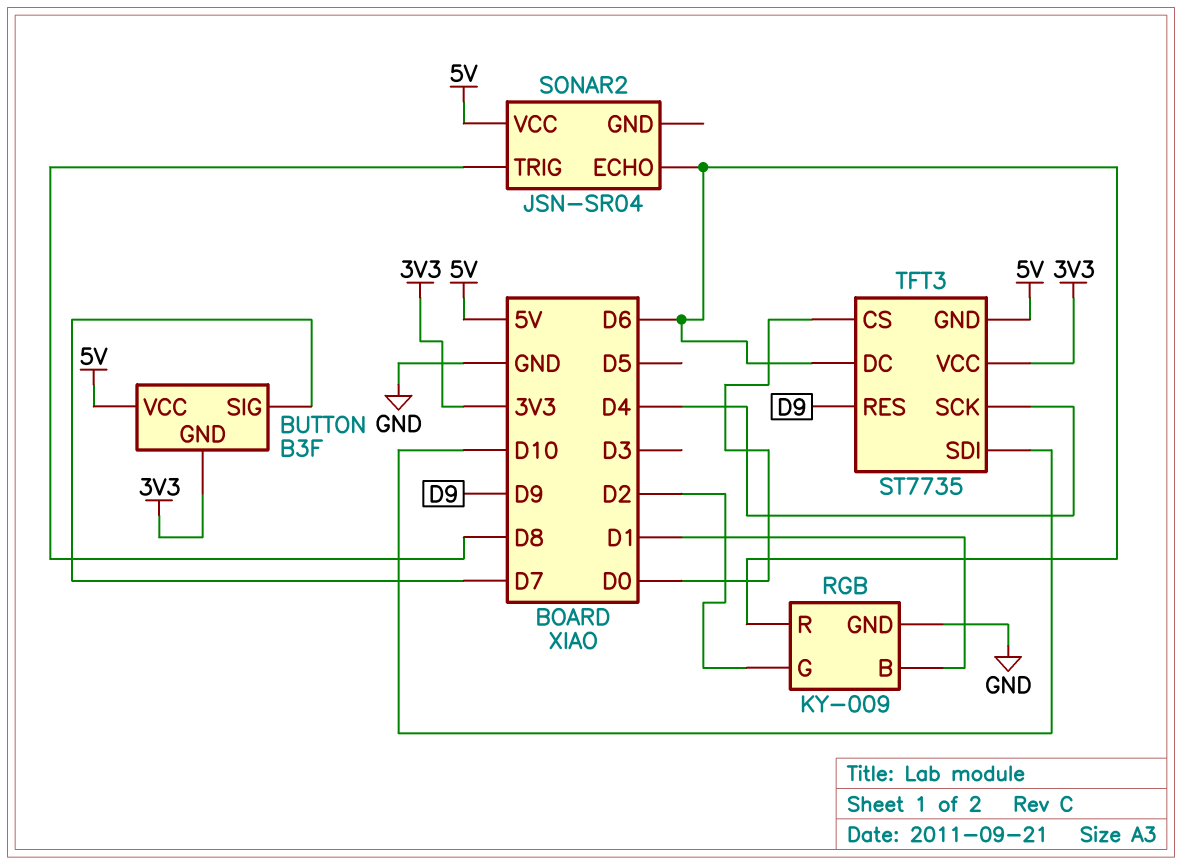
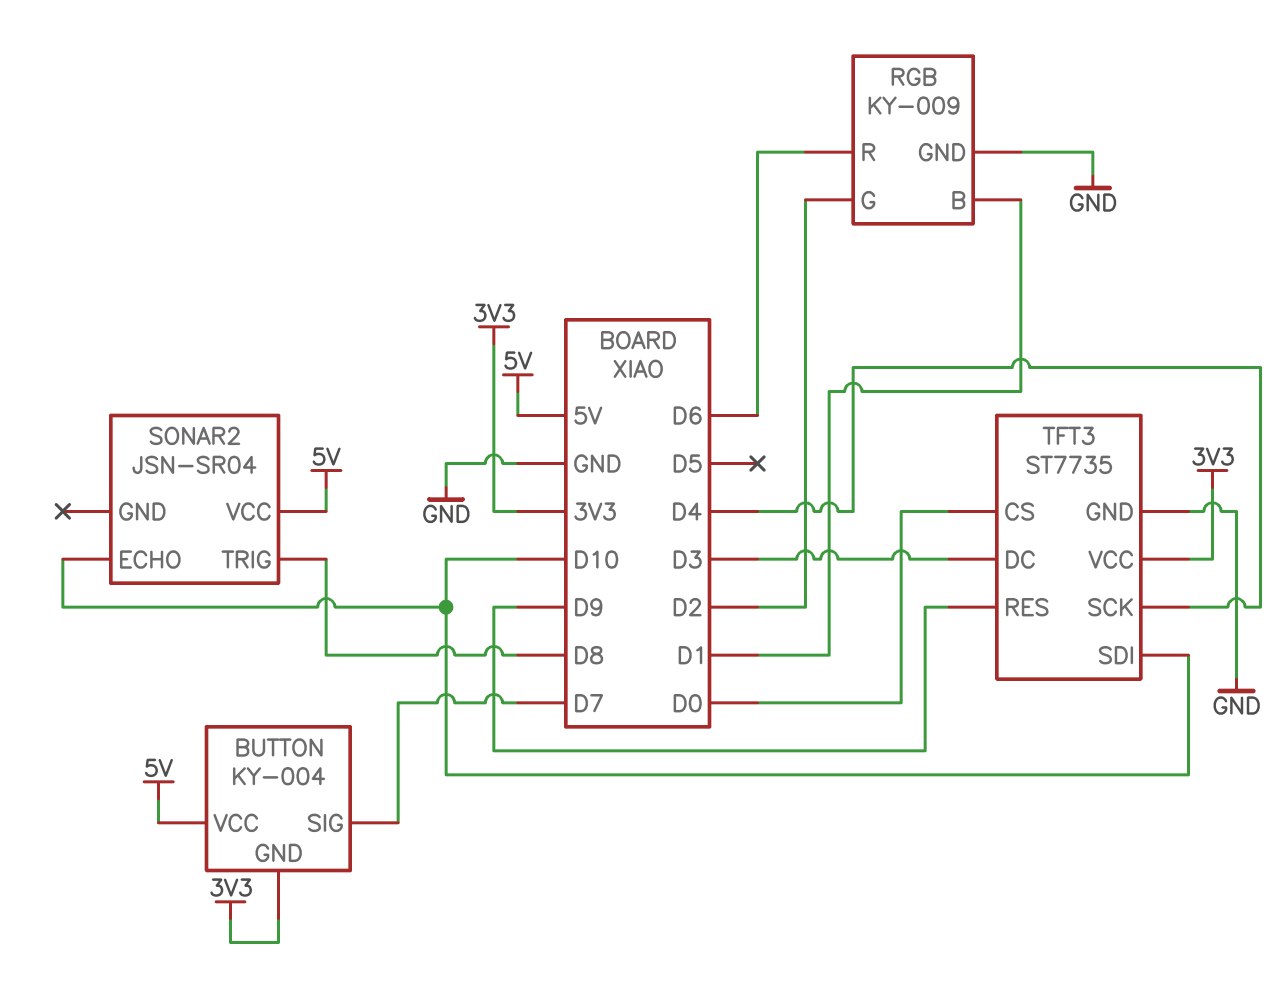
BUTTON: B3F -> KY-004
SONAR2 pin ECHO: D6 -> D10
TFT3 pin DC: D6 -> D3
TFT3 pin GND: 5V -> GND

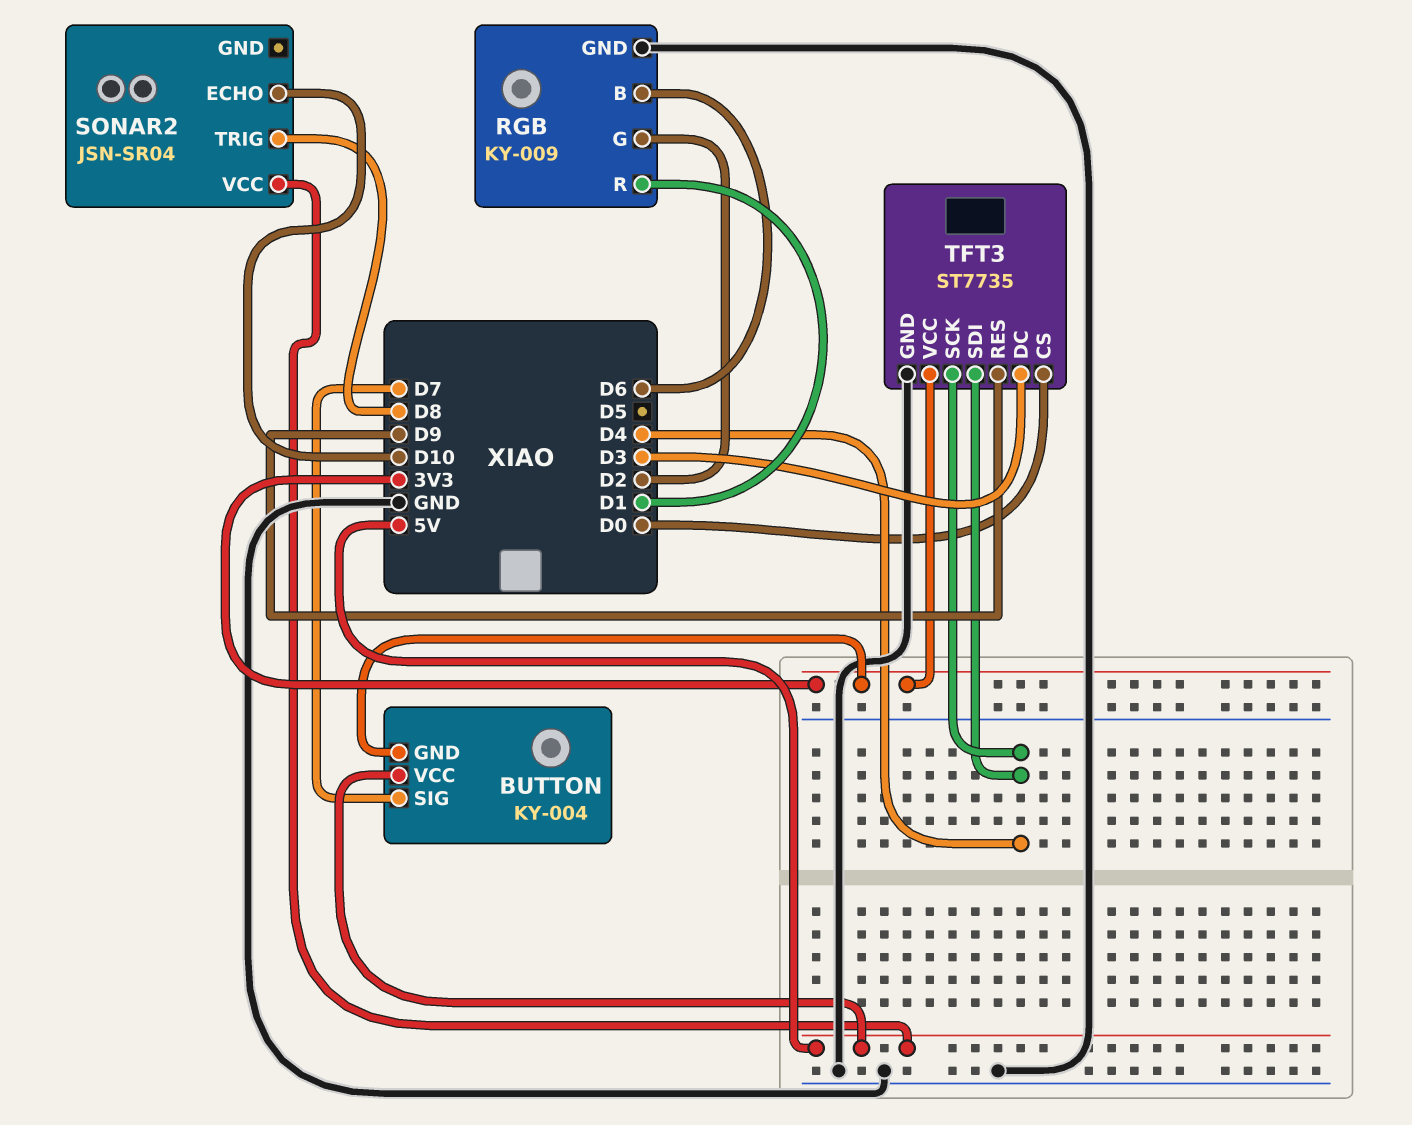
RGB pin B: D1 -> D6
RGB pin R: D6 -> D1
TFT3 pin SDI: D10 -> D4

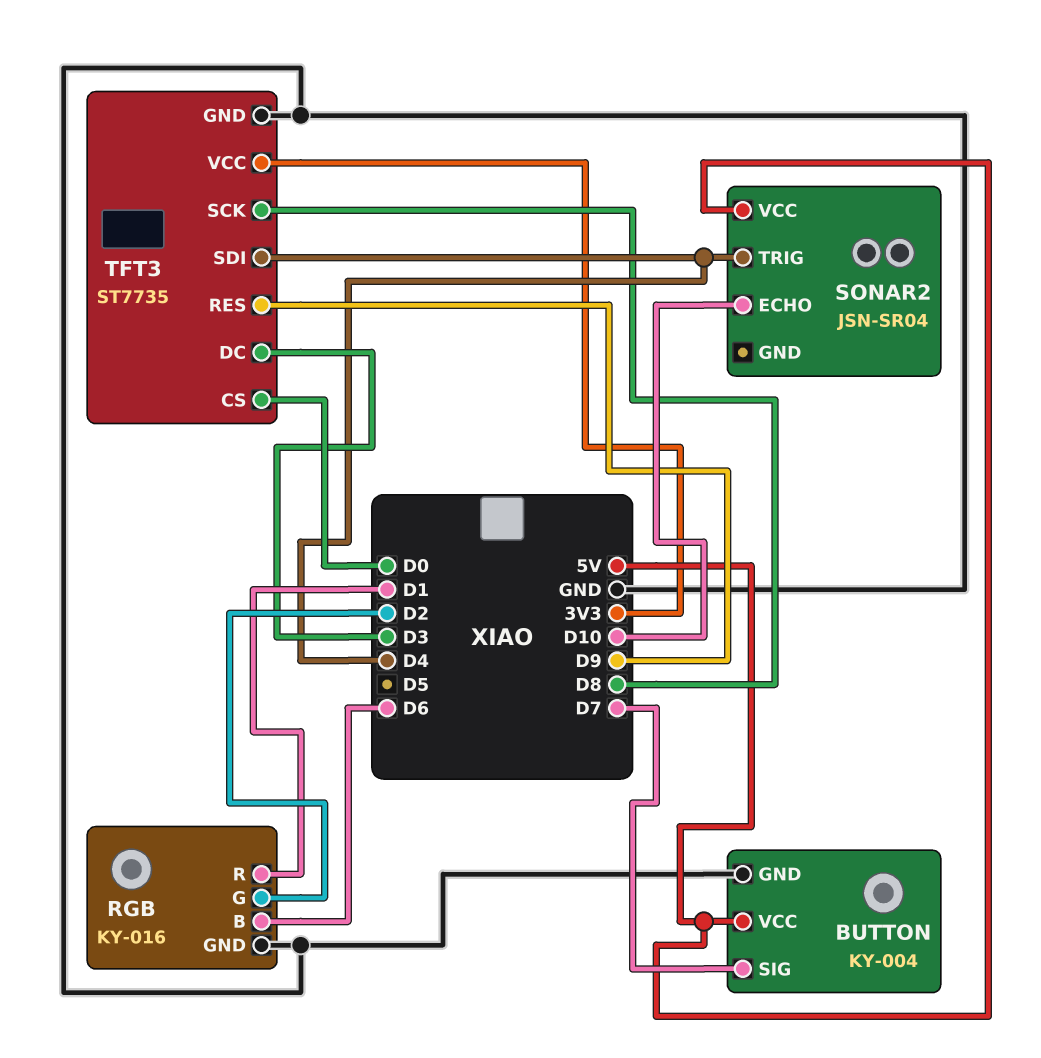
BUTTON pin GND: 3V3 -> GND
RGB: KY-009 -> KY-016
SONAR2 pin TRIG: D8 -> D4
TFT3 pin SCK: D4 -> D8

